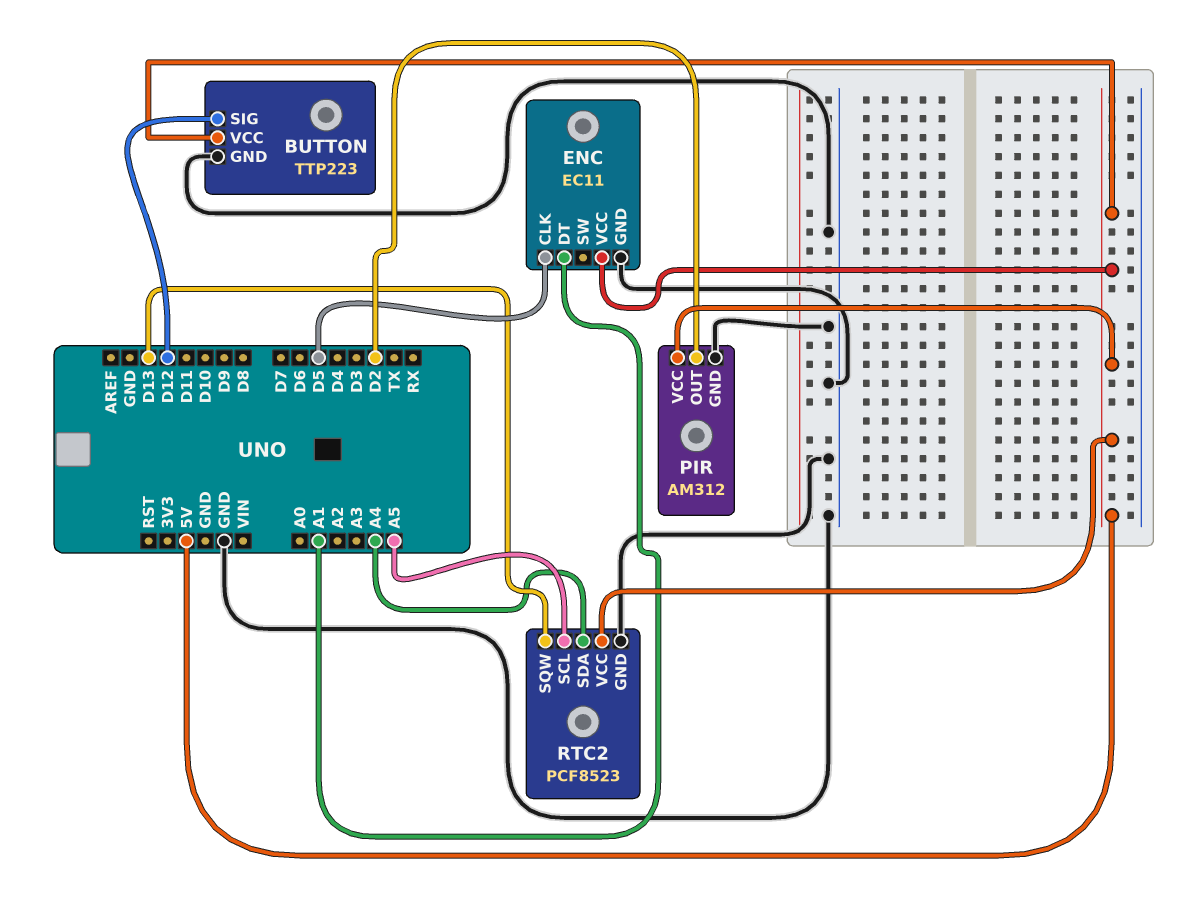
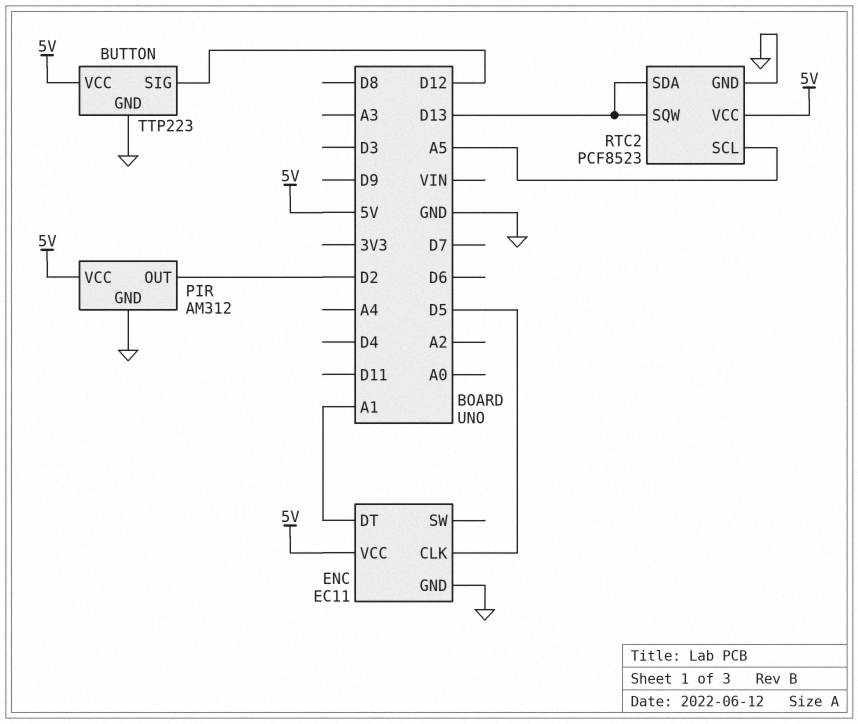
RTC2 pin SDA: A4 -> D13

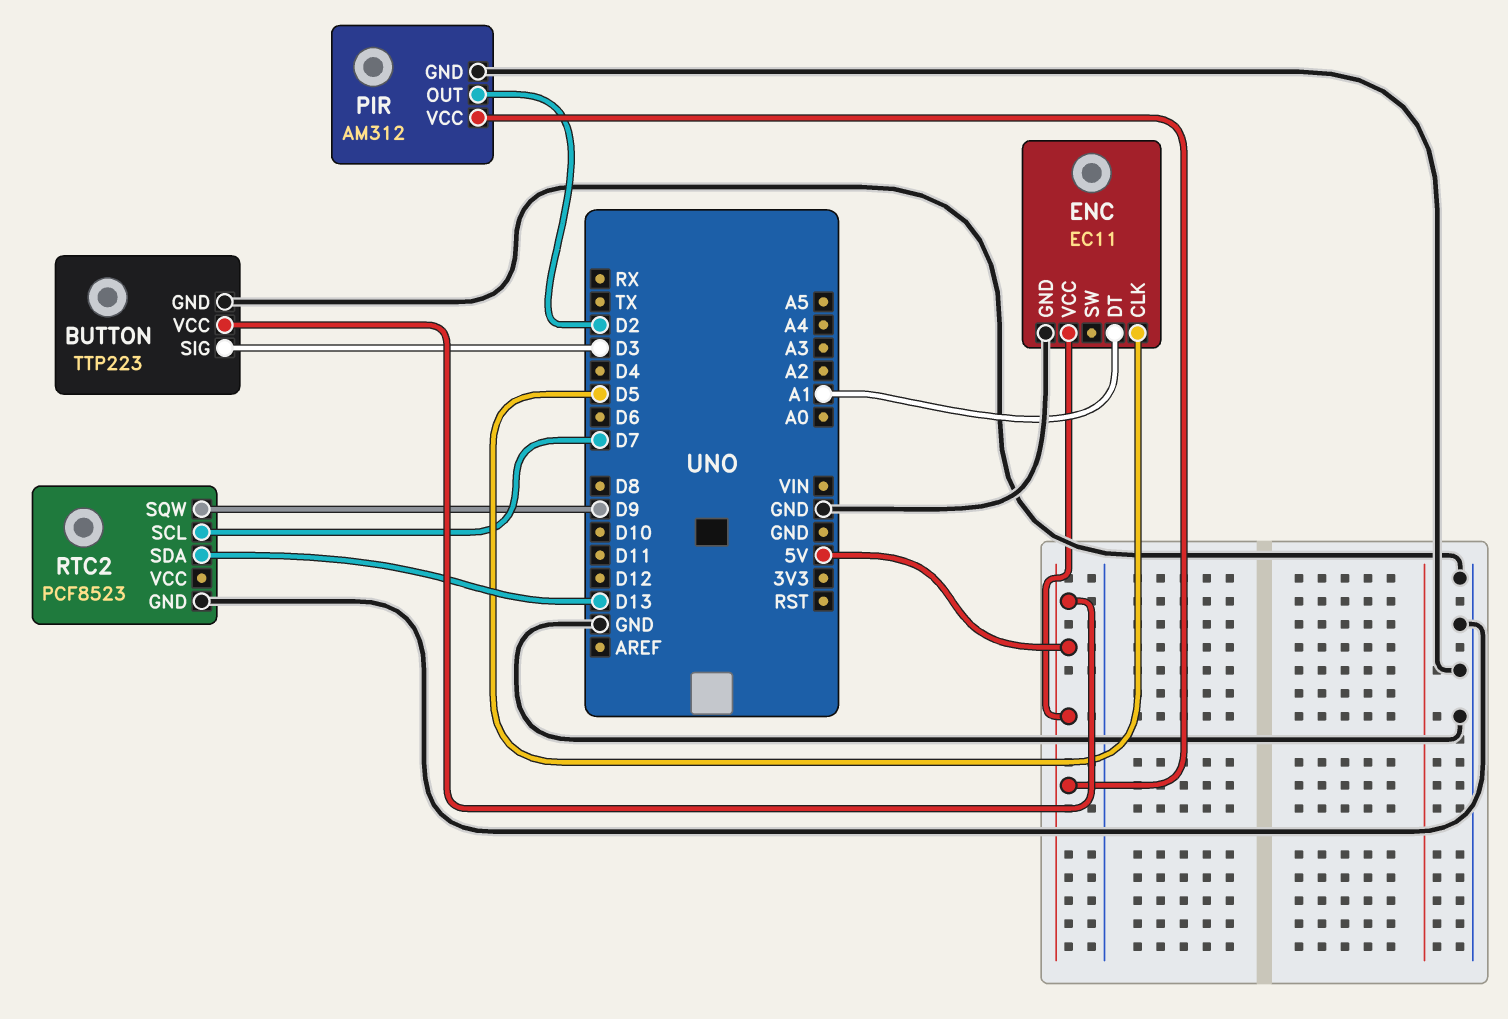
BUTTON pin SIG: D12 -> D3
RTC2 pin SCL: A5 -> D7
RTC2 pin SQW: D13 -> D9
RTC2 pin VCC: 5V -> none

